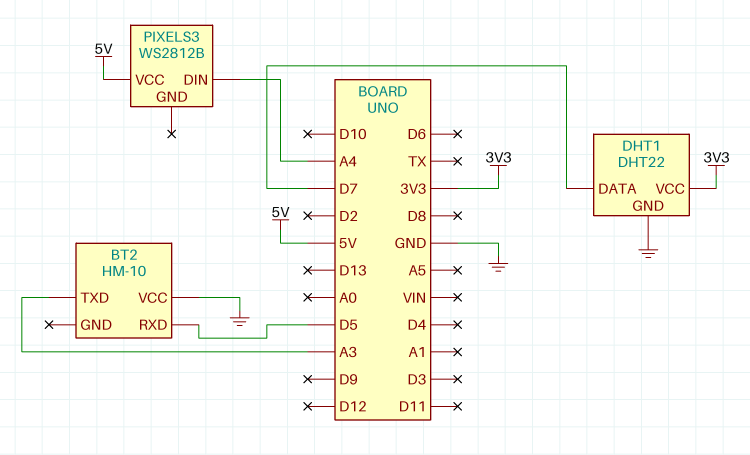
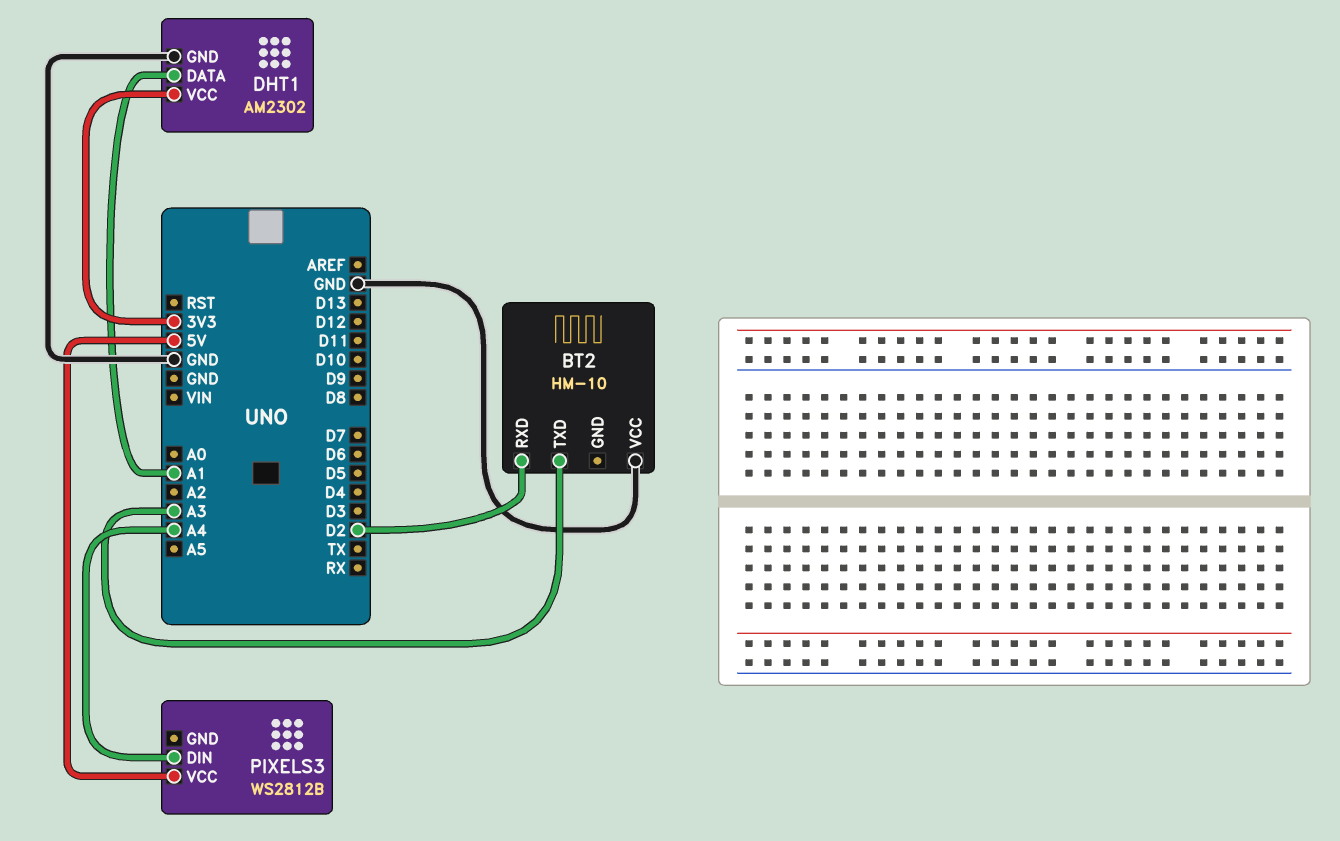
BT2 pin RXD: D5 -> D2
DHT1: DHT22 -> AM2302
DHT1 pin DATA: D7 -> A1

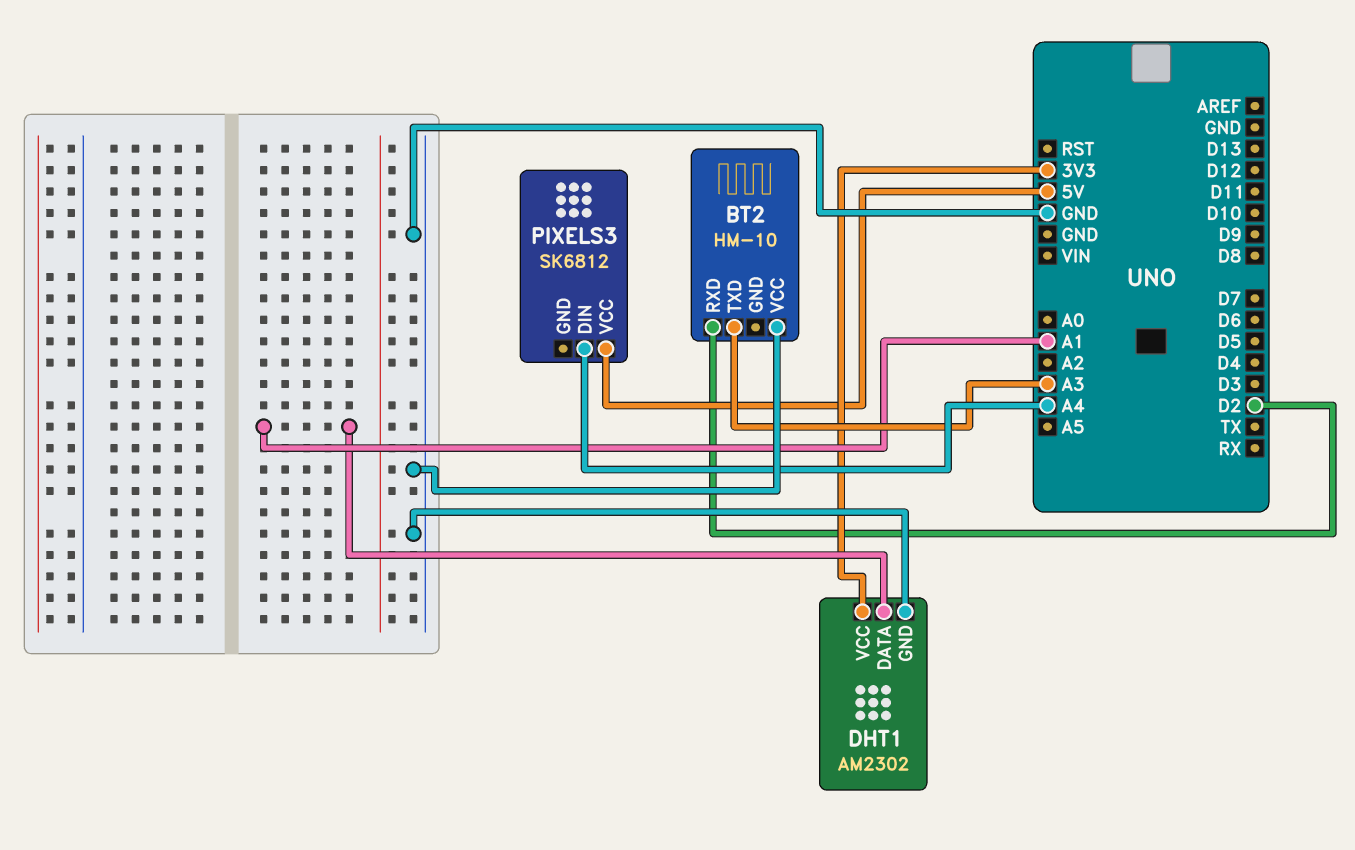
PIXELS3: WS2812B -> SK6812

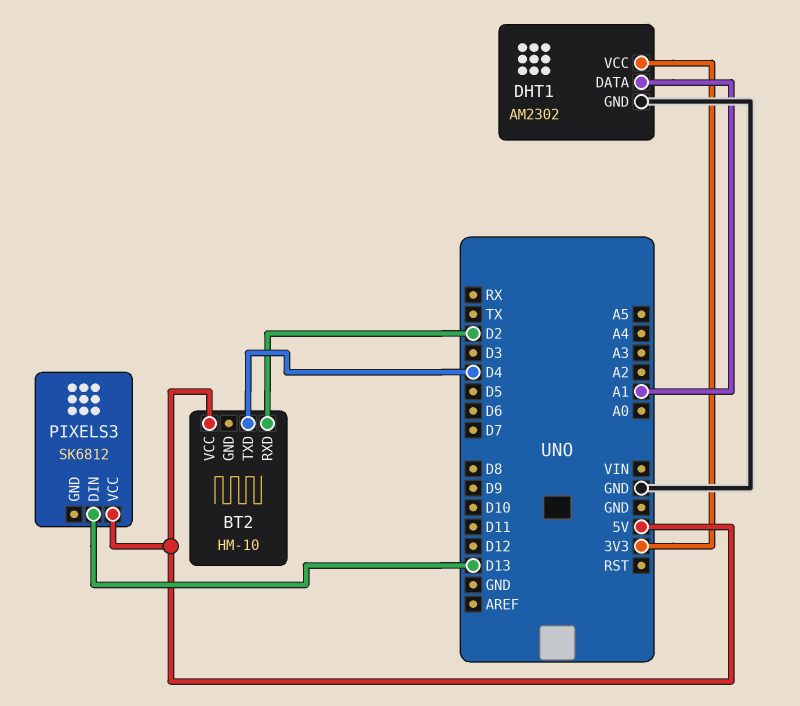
BT2 pin TXD: A3 -> D4
BT2 pin VCC: GND -> 5V
PIXELS3 pin DIN: A4 -> D13

